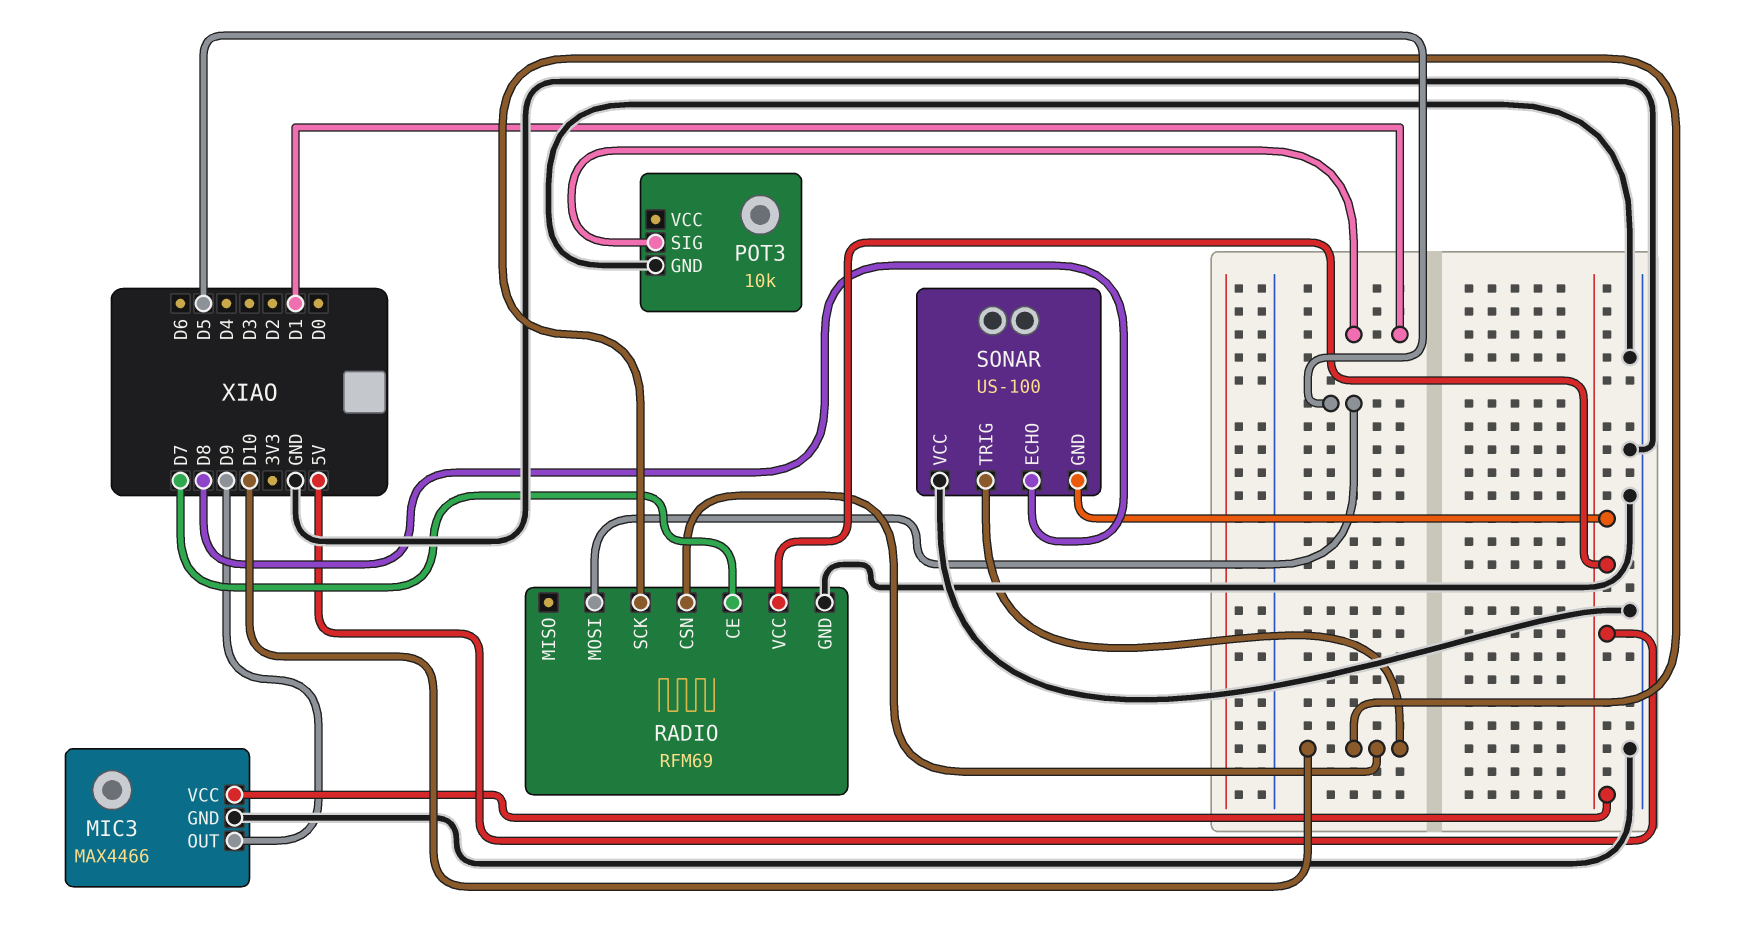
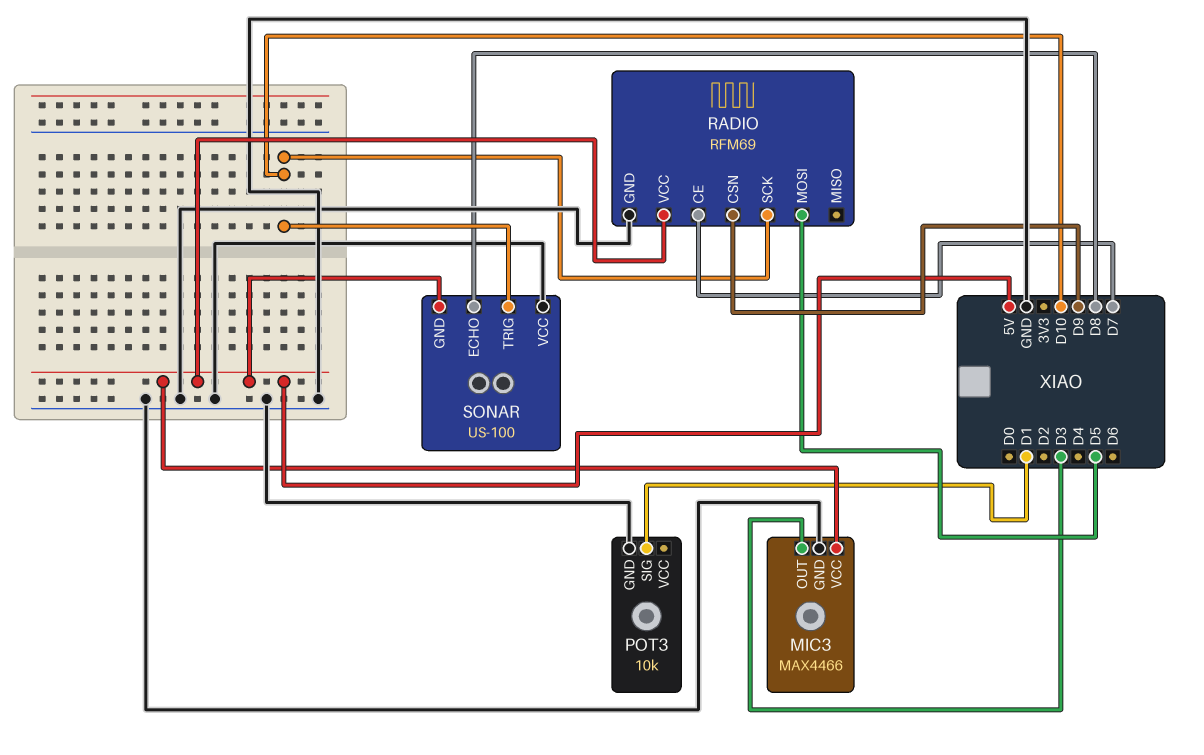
MIC3 pin OUT: D9 -> D3
RADIO pin CSN: D10 -> D9

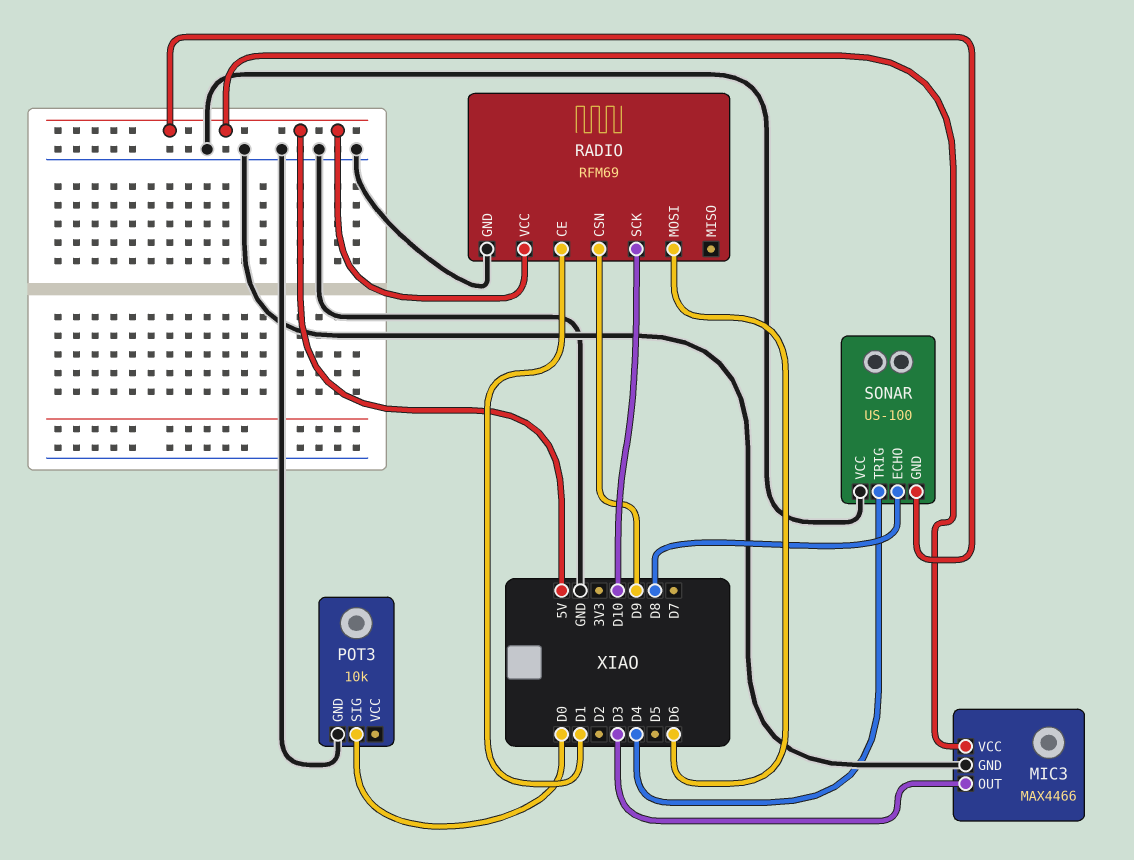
POT3 pin SIG: D1 -> D0
RADIO pin CE: D7 -> D1
RADIO pin MOSI: D5 -> D6
SONAR pin TRIG: D10 -> D4

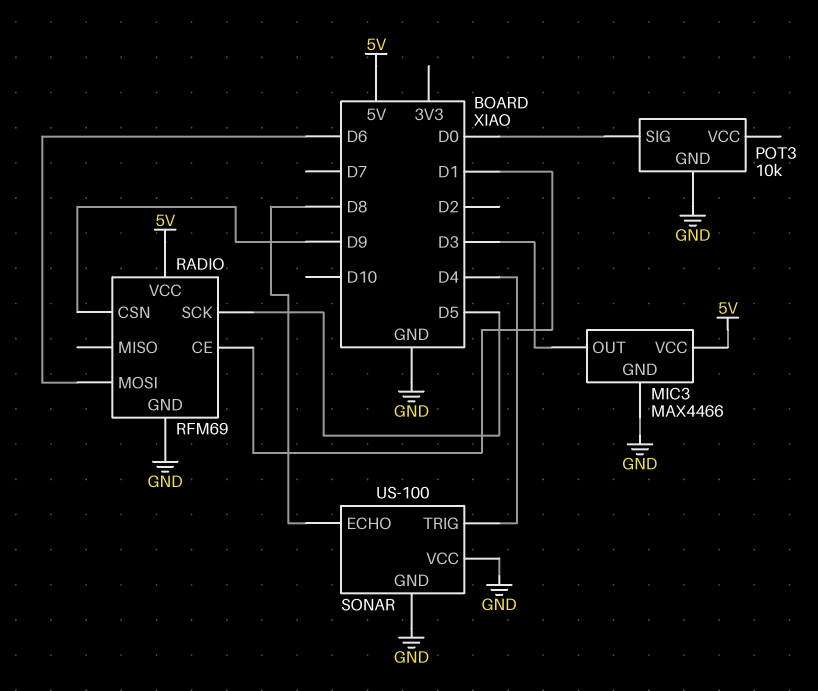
RADIO pin SCK: D10 -> D5
SONAR pin GND: 5V -> GND

